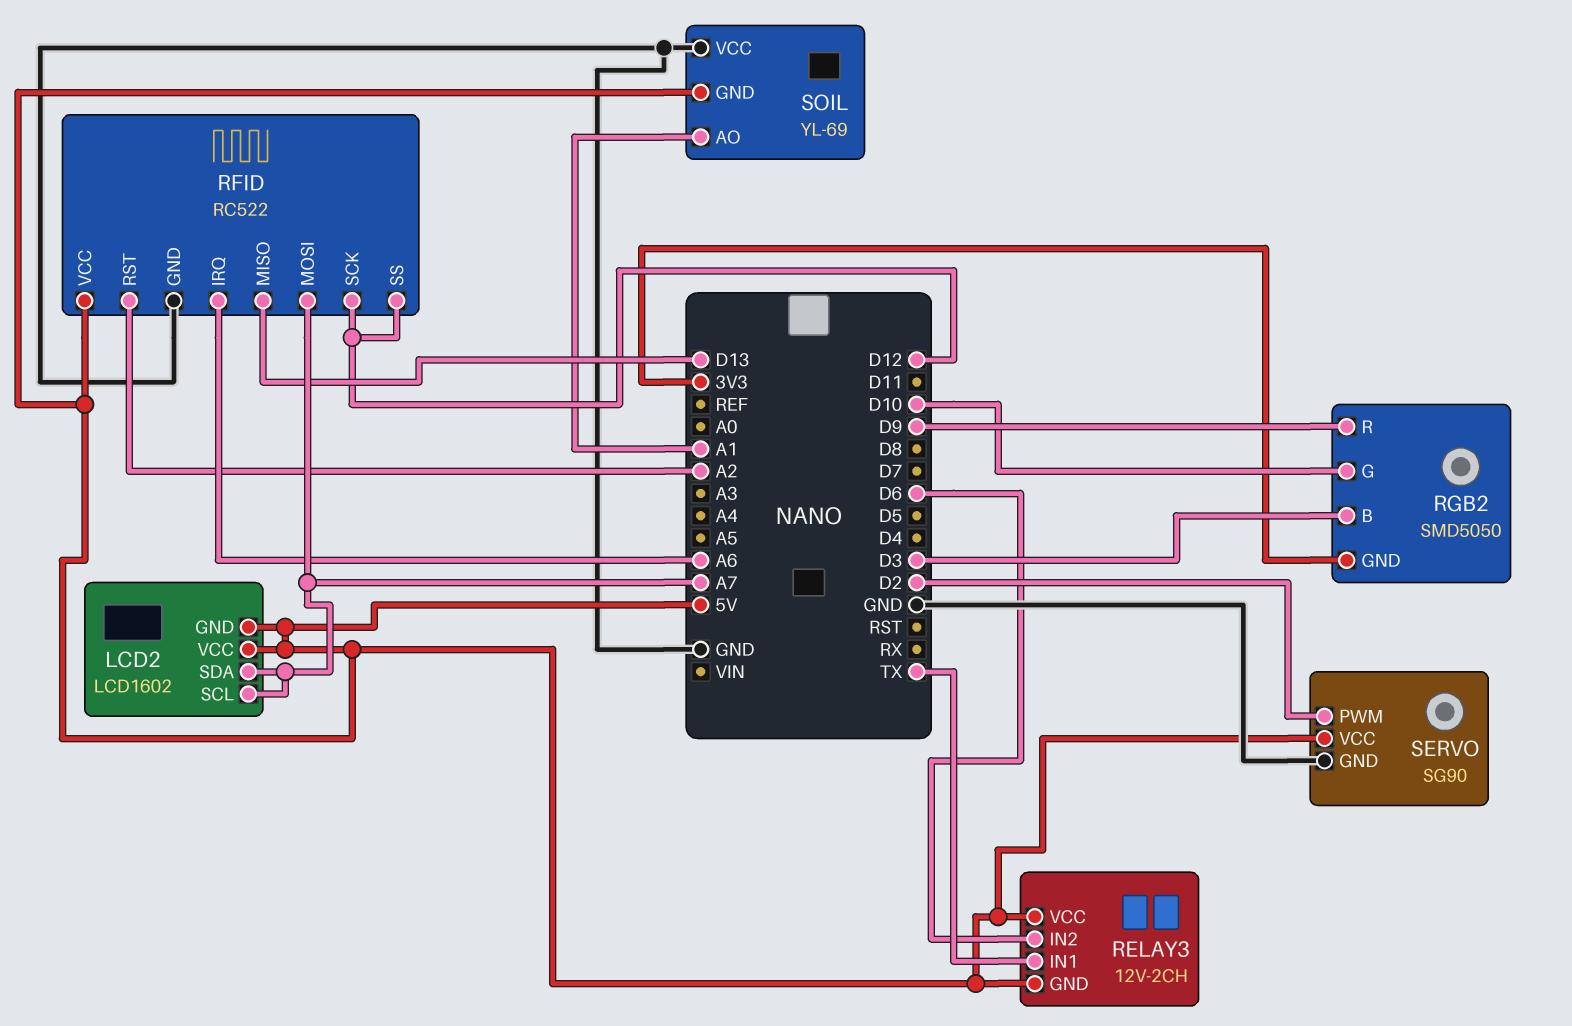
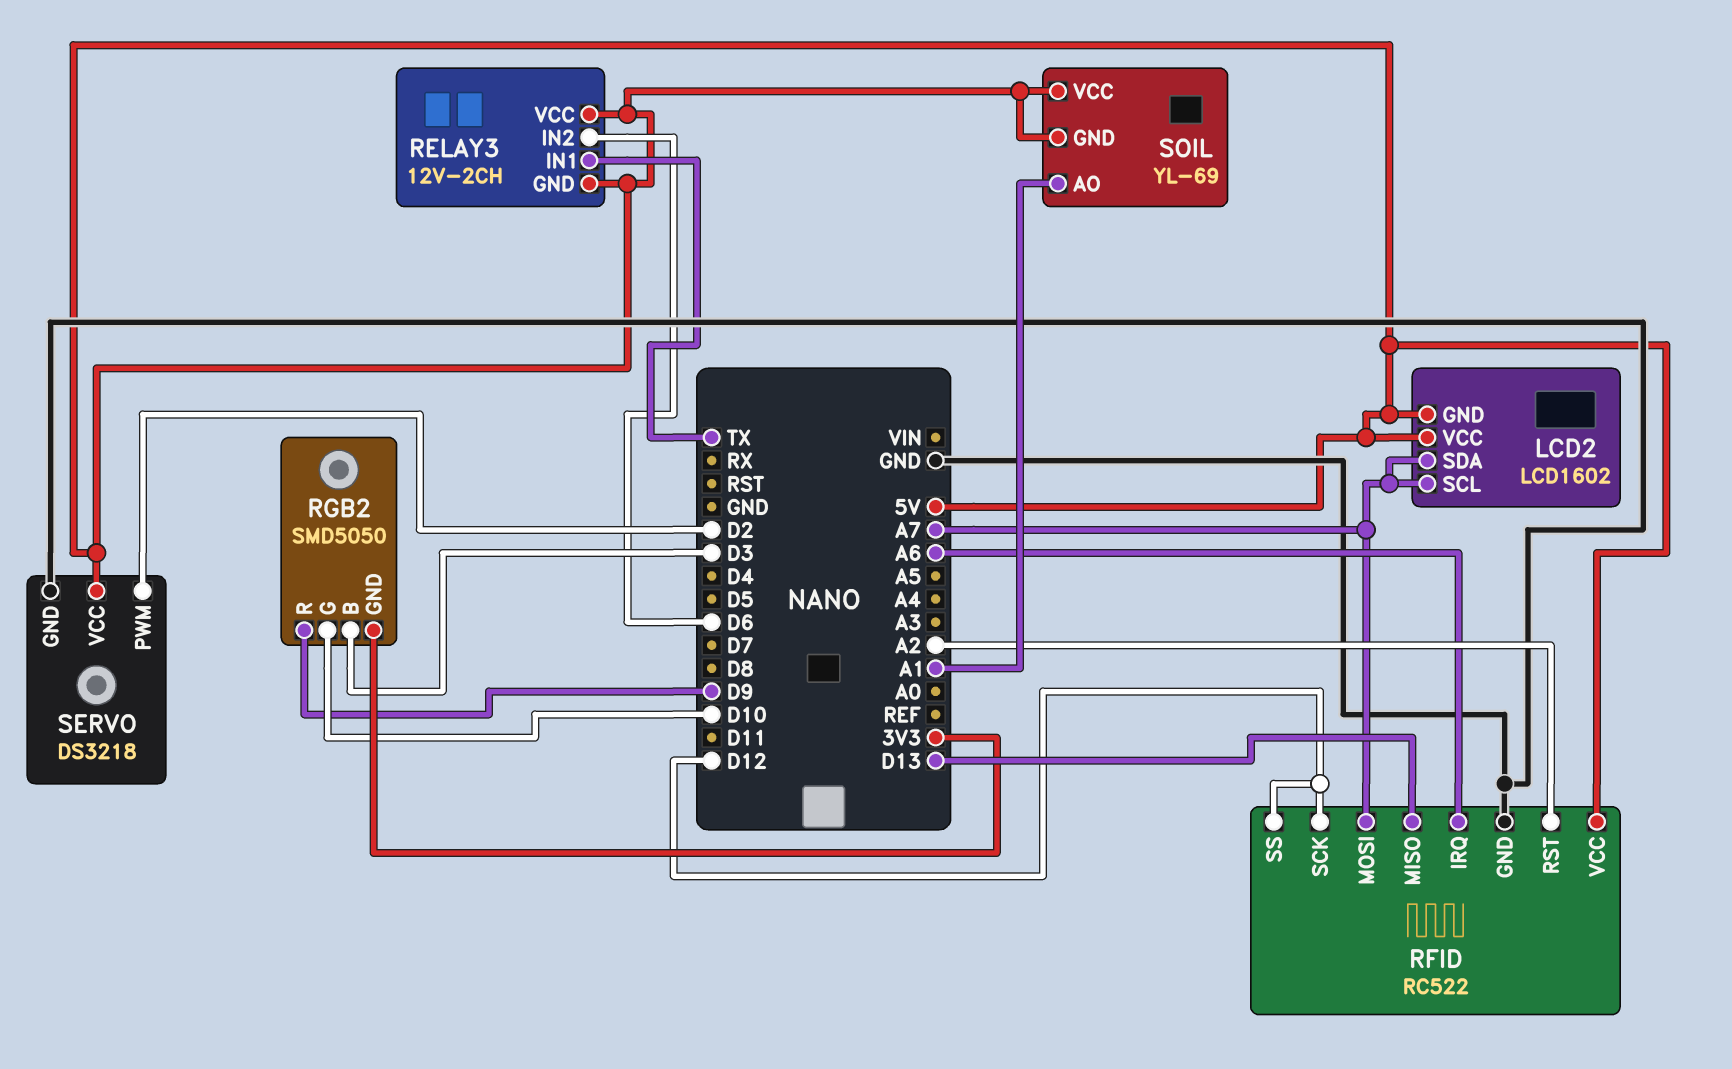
SERVO: SG90 -> DS3218
SOIL pin VCC: GND -> 5V

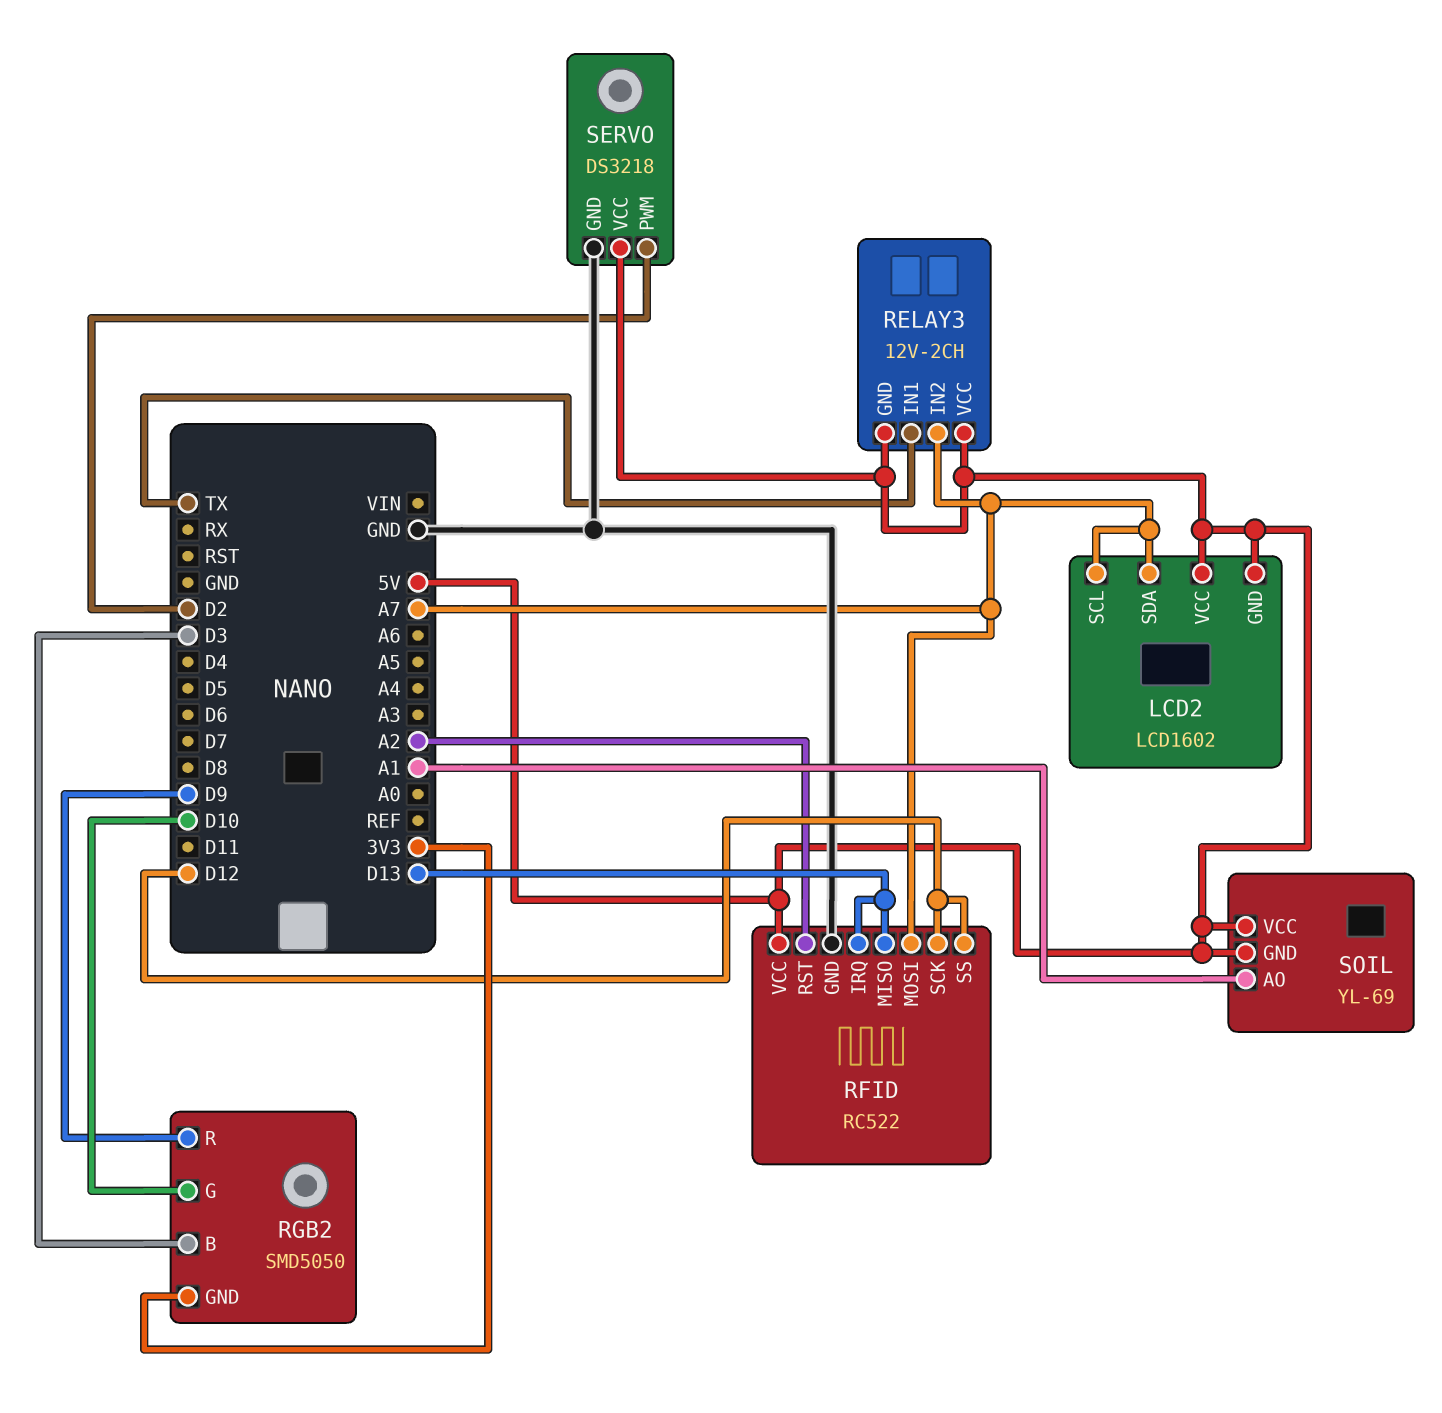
RELAY3 pin IN2: D6 -> A7
RFID pin IRQ: A6 -> D13

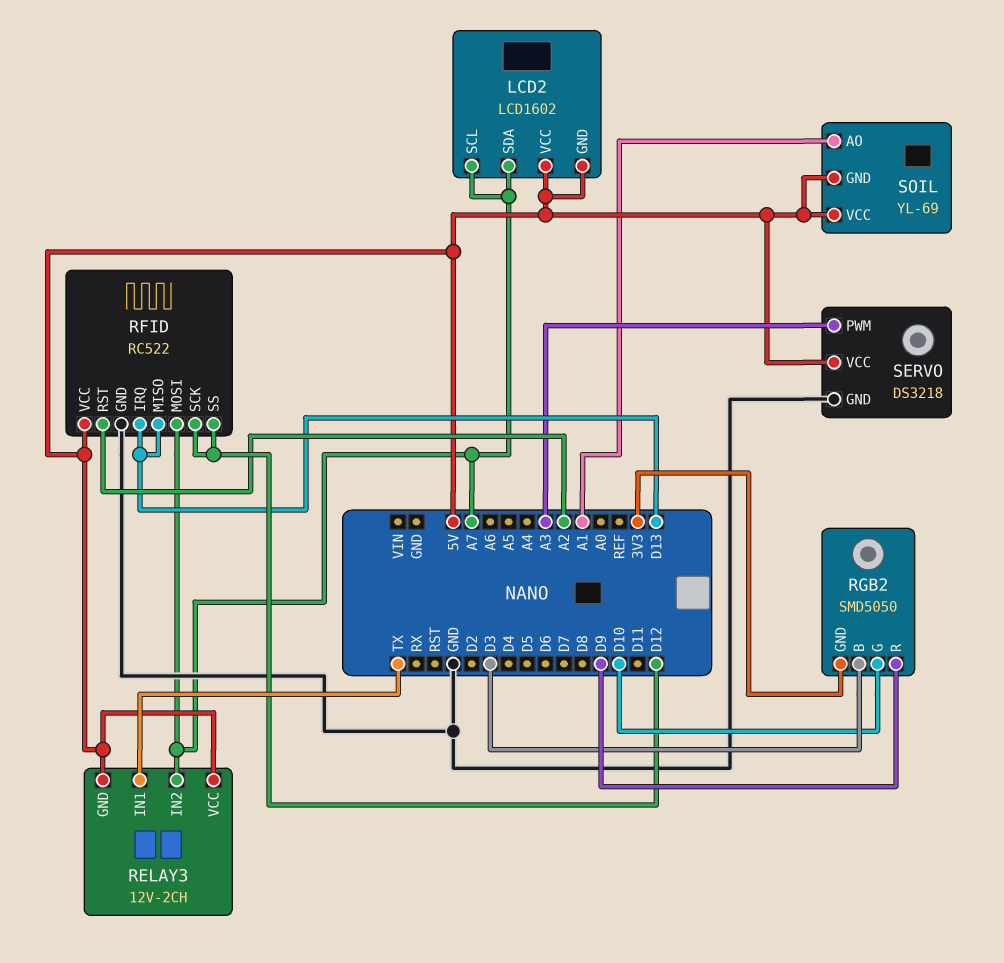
SERVO pin PWM: D2 -> A3

